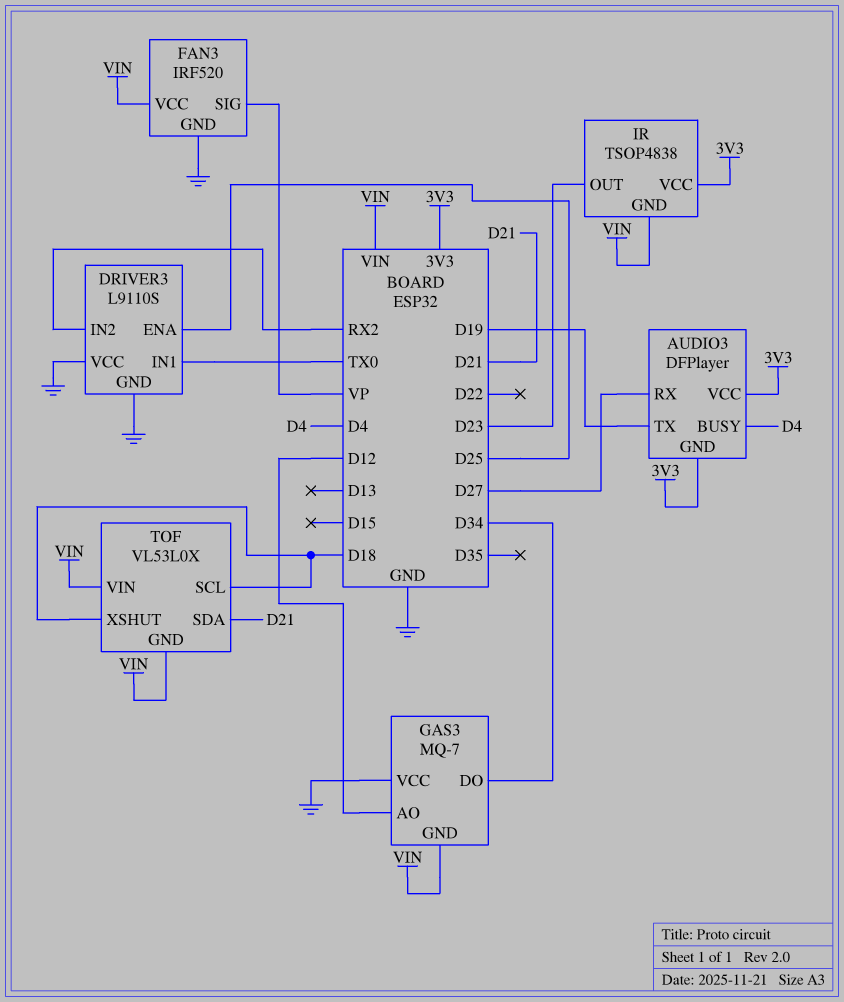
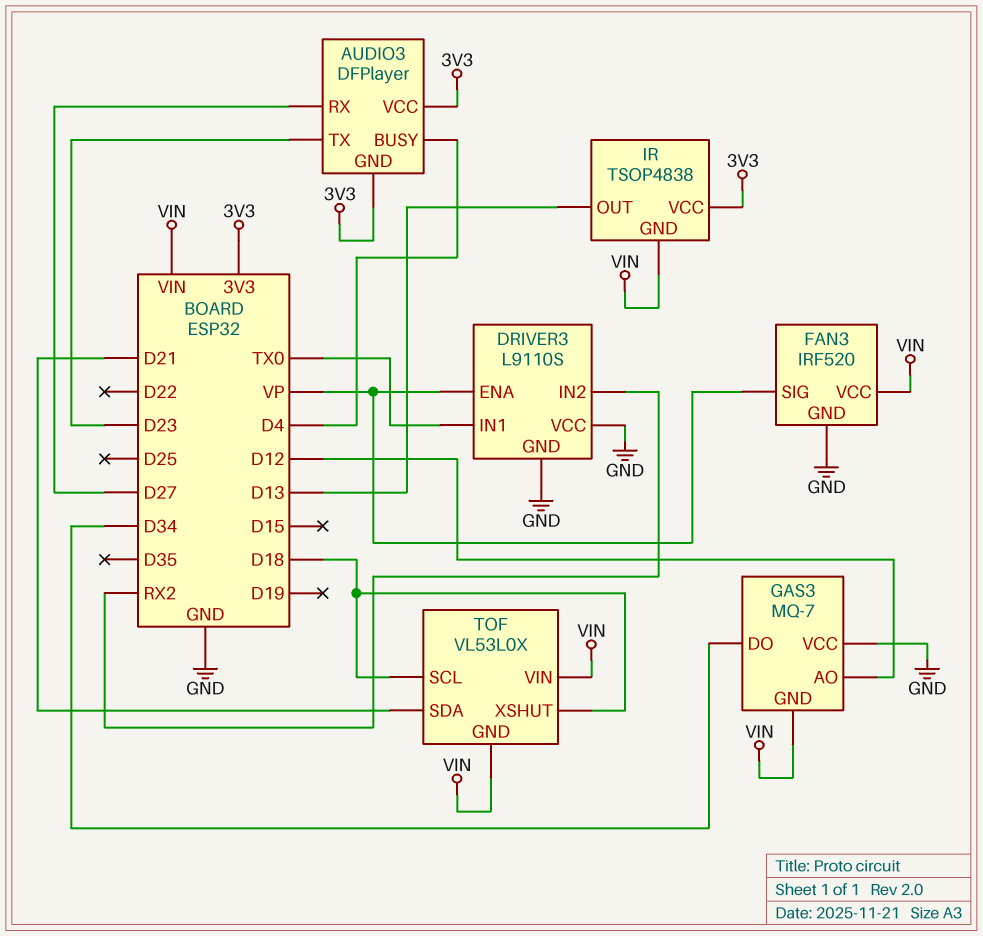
AUDIO3 pin TX: D19 -> D23
DRIVER3 pin ENA: D25 -> VP
IR pin OUT: D23 -> D13

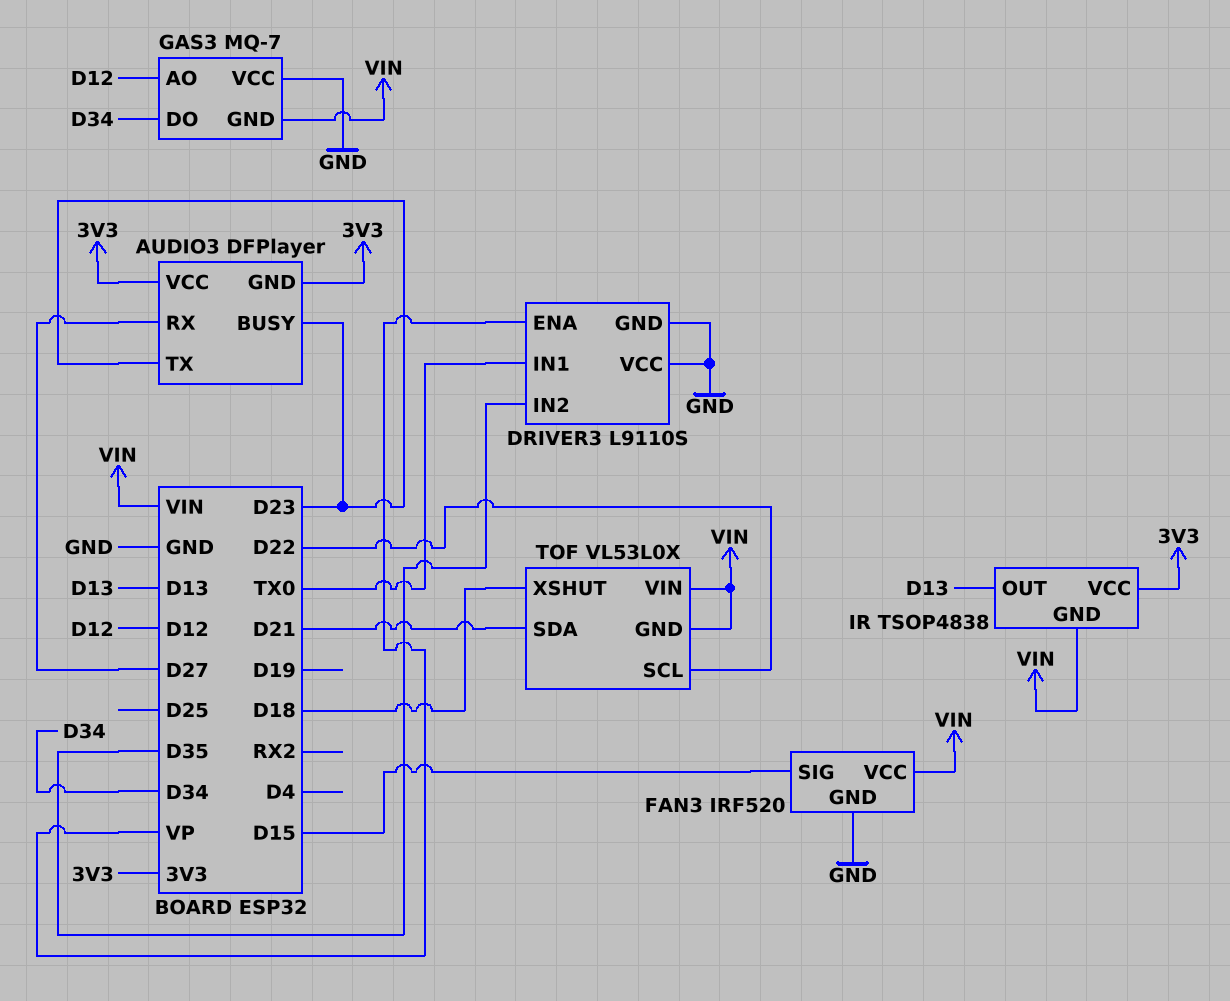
AUDIO3 pin BUSY: D4 -> D23
DRIVER3 pin IN2: RX2 -> D35
FAN3 pin SIG: VP -> D15
TOF pin SCL: D18 -> D22

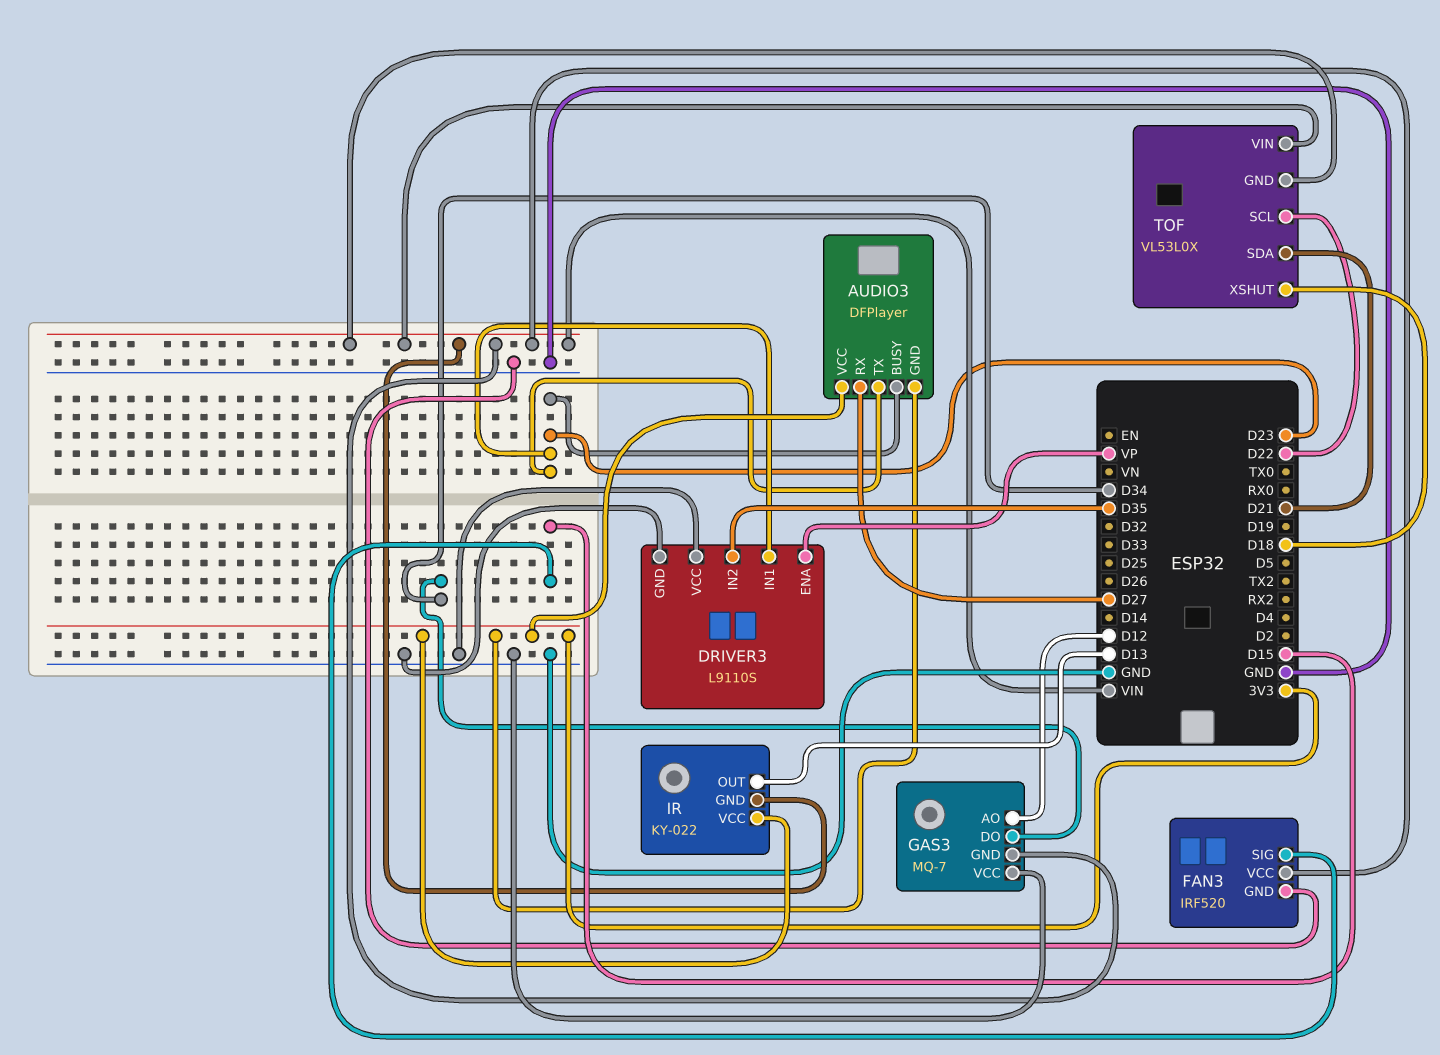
DRIVER3 pin IN1: TX0 -> D23
IR: TSOP4838 -> KY-022

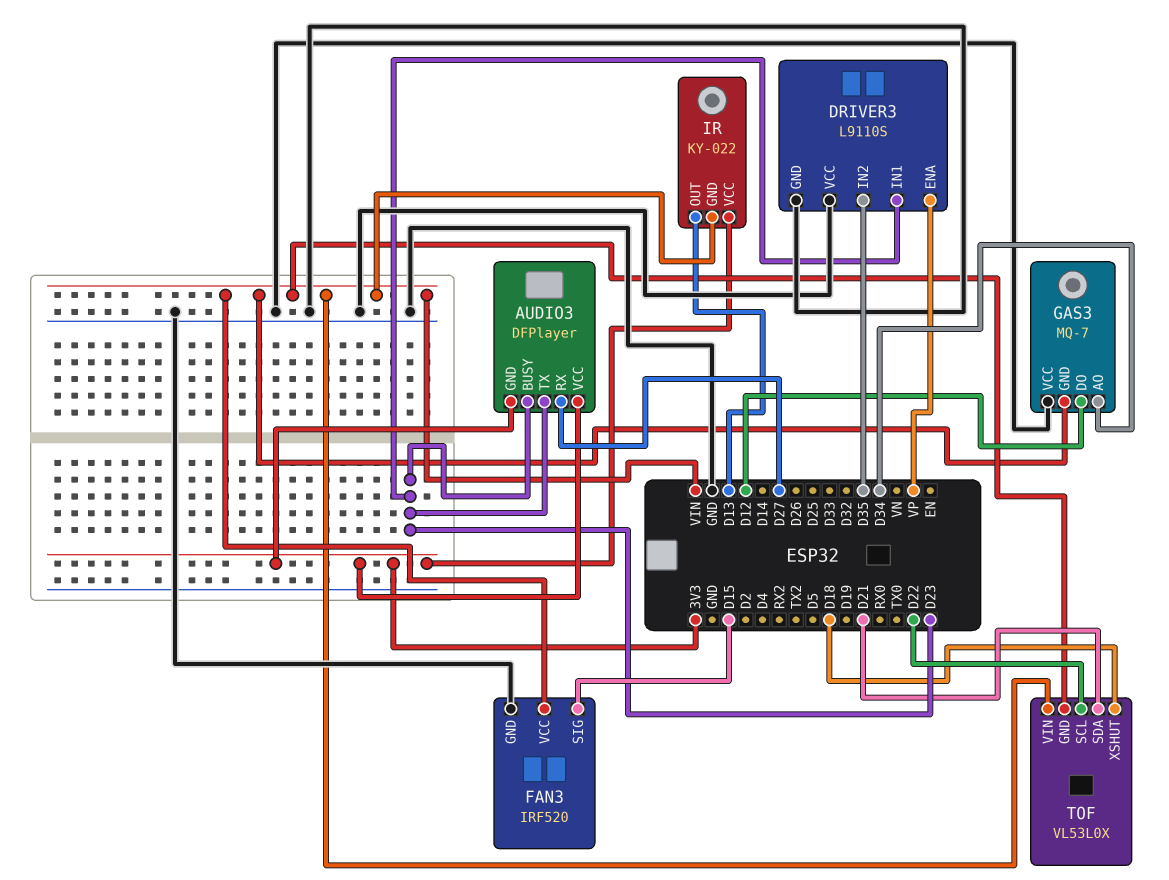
GAS3 pin AO: D12 -> D34
GAS3 pin DO: D34 -> D12

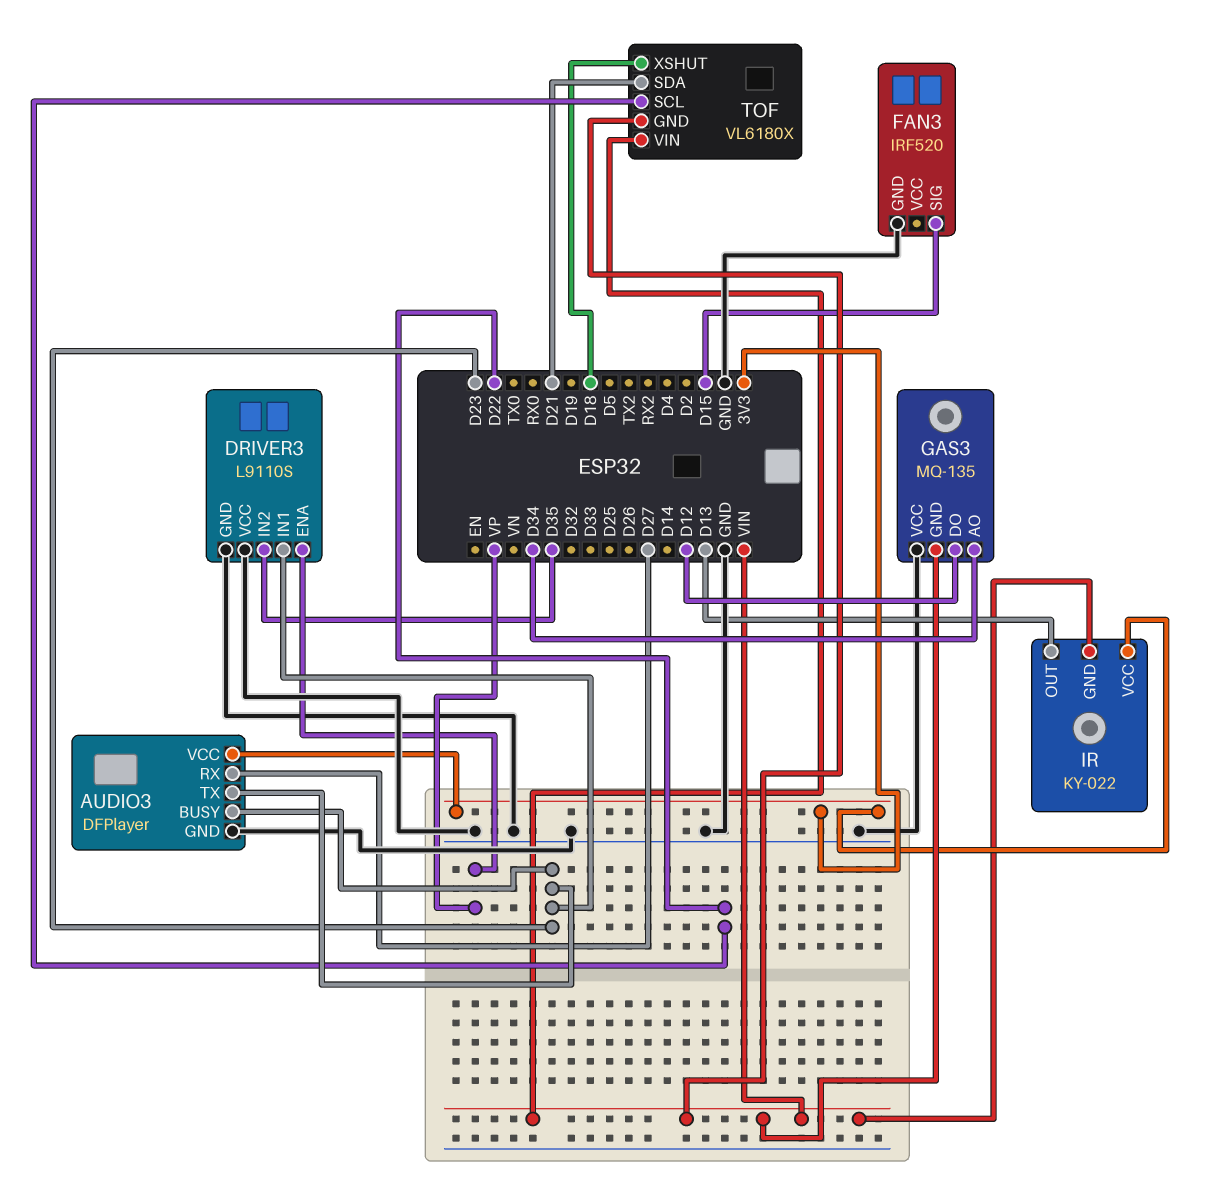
AUDIO3 pin GND: 3V3 -> GND
FAN3 pin VCC: VIN -> none
GAS3: MQ-7 -> MQ-135
TOF: VL53L0X -> VL6180X

